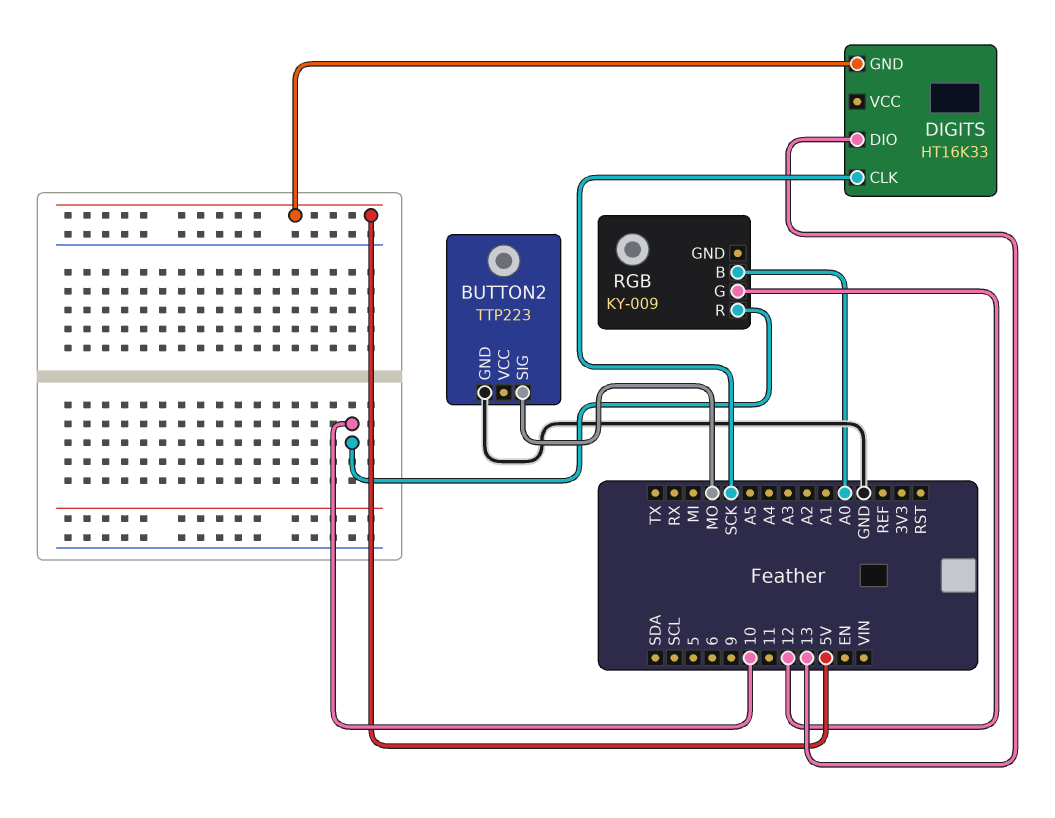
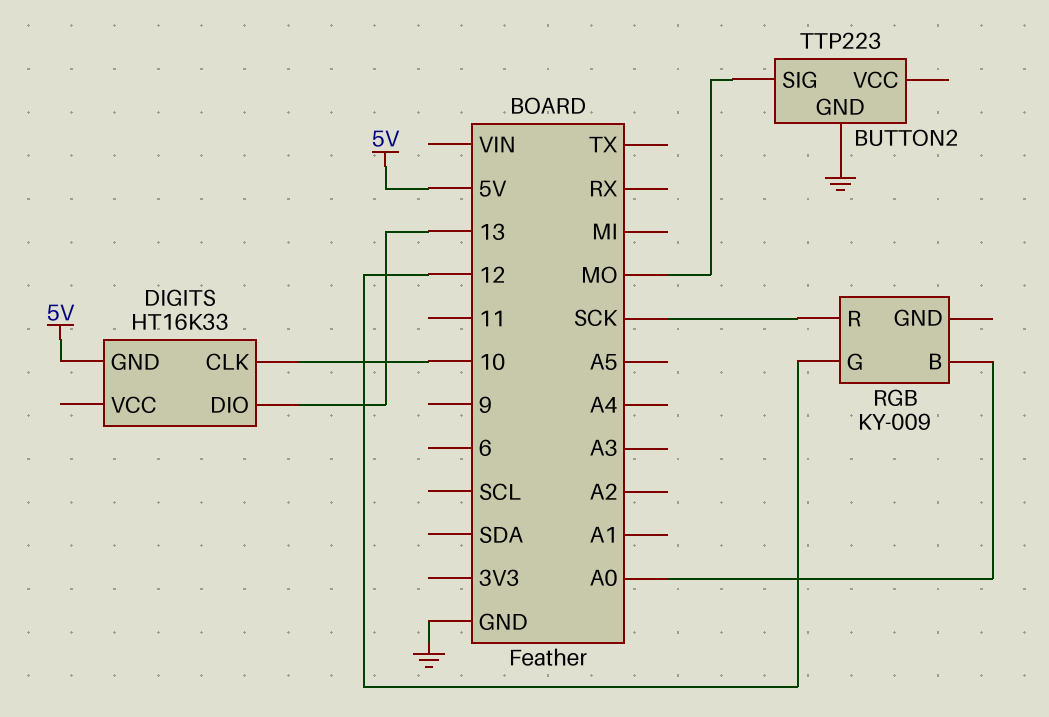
DIGITS pin CLK: SCK -> 10
RGB pin R: 10 -> SCK

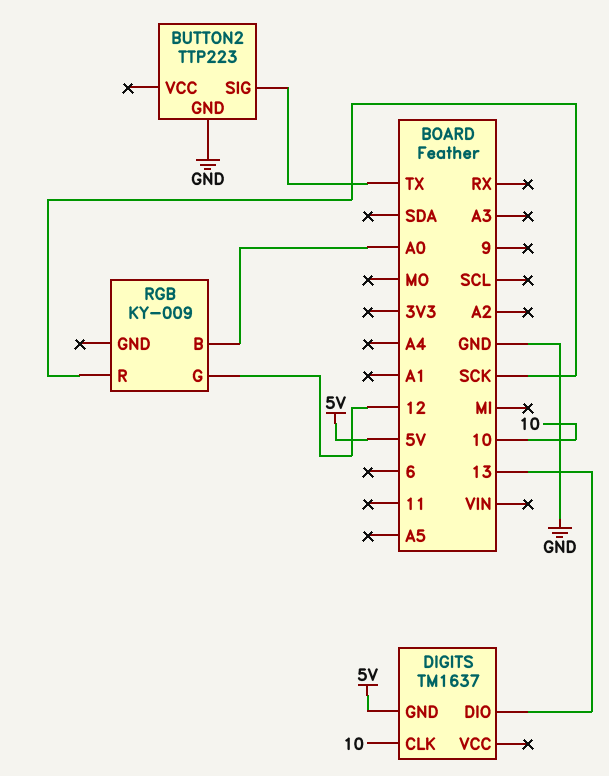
BUTTON2 pin SIG: MO -> TX
DIGITS: HT16K33 -> TM1637

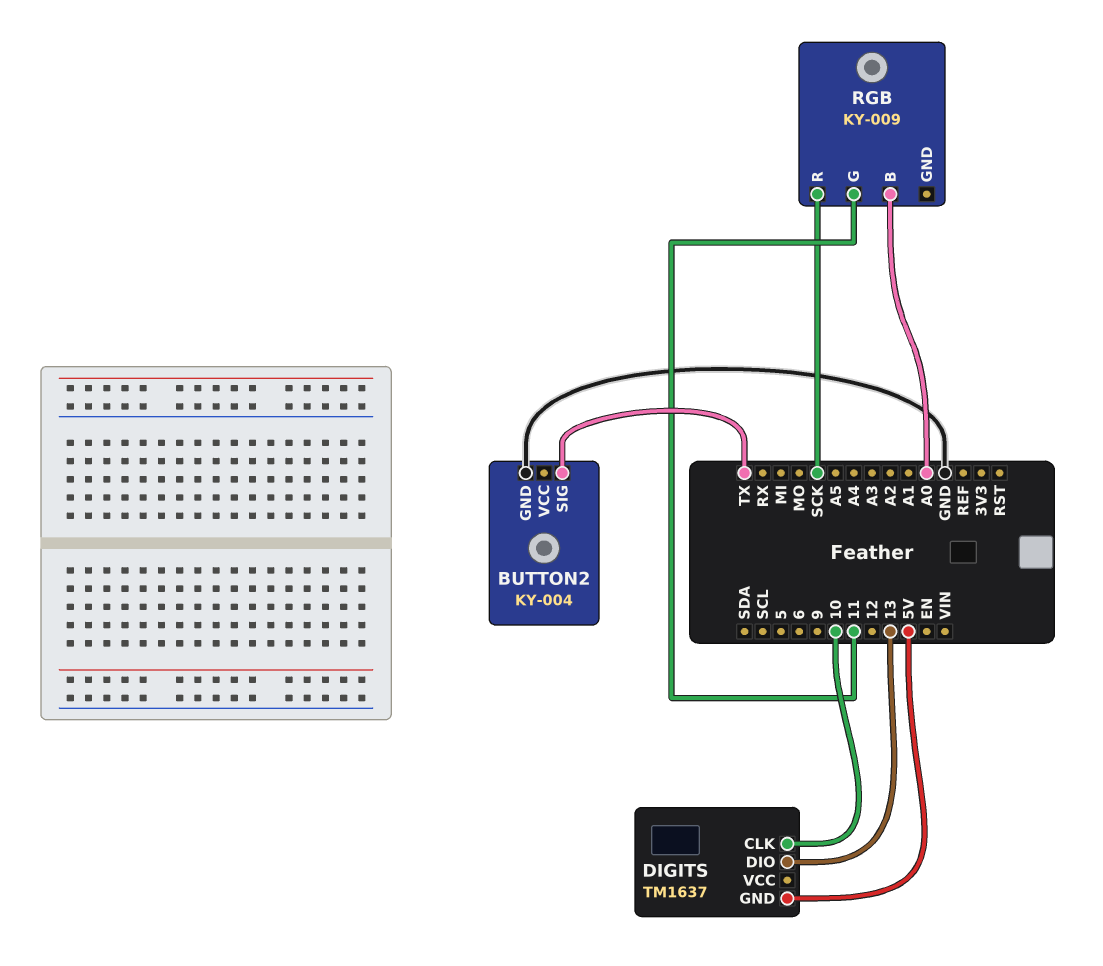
BUTTON2: TTP223 -> KY-004
RGB pin G: 12 -> 11

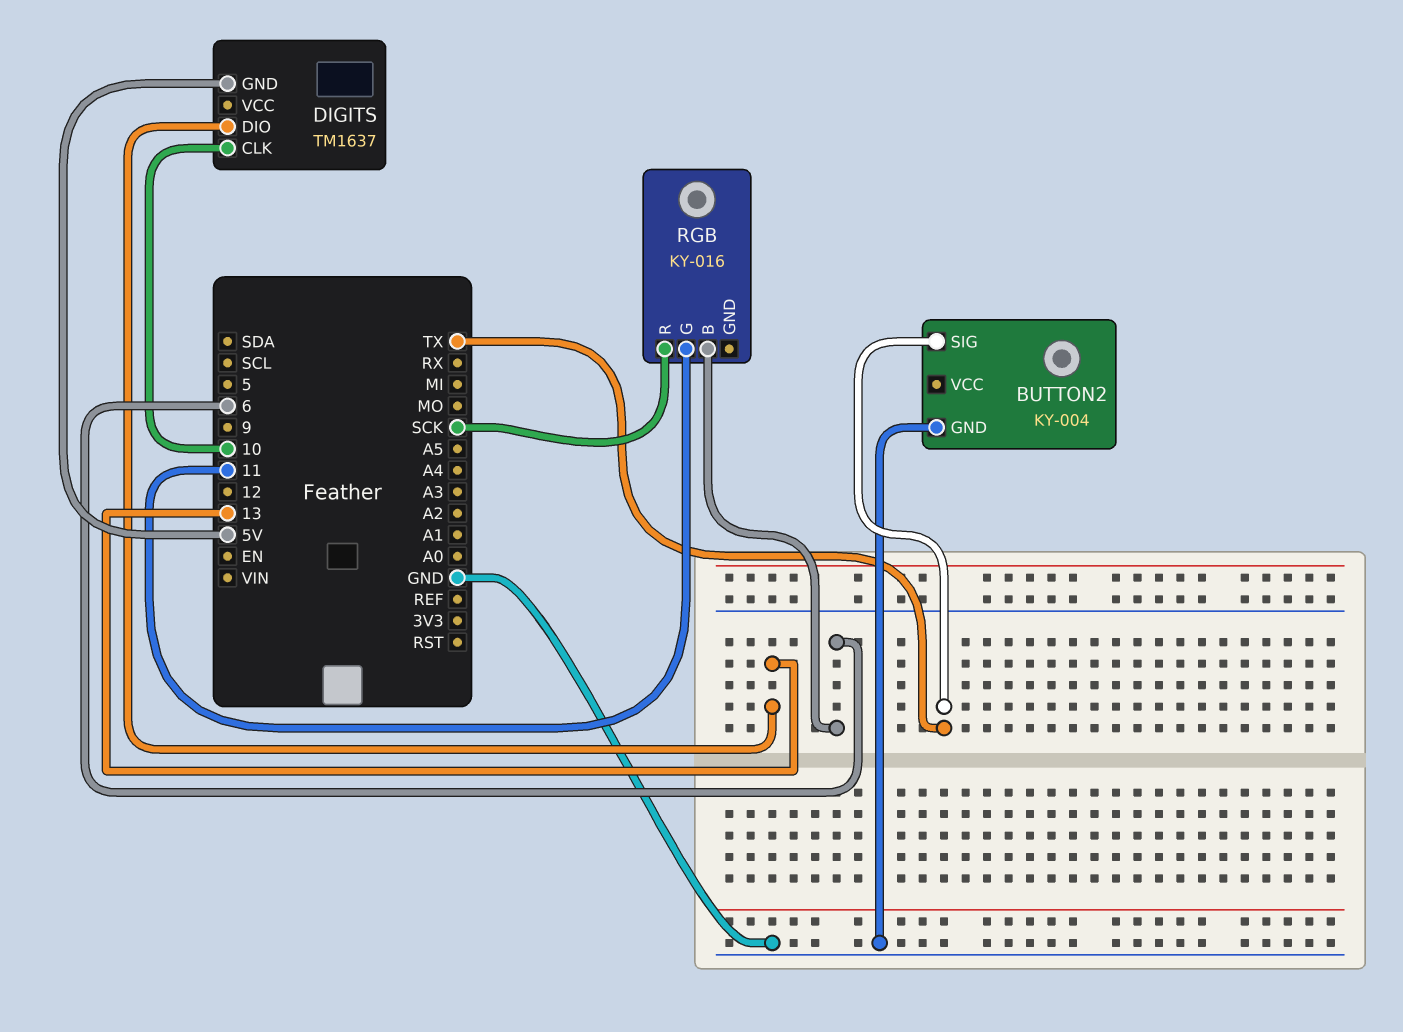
RGB: KY-009 -> KY-016
RGB pin B: A0 -> 6

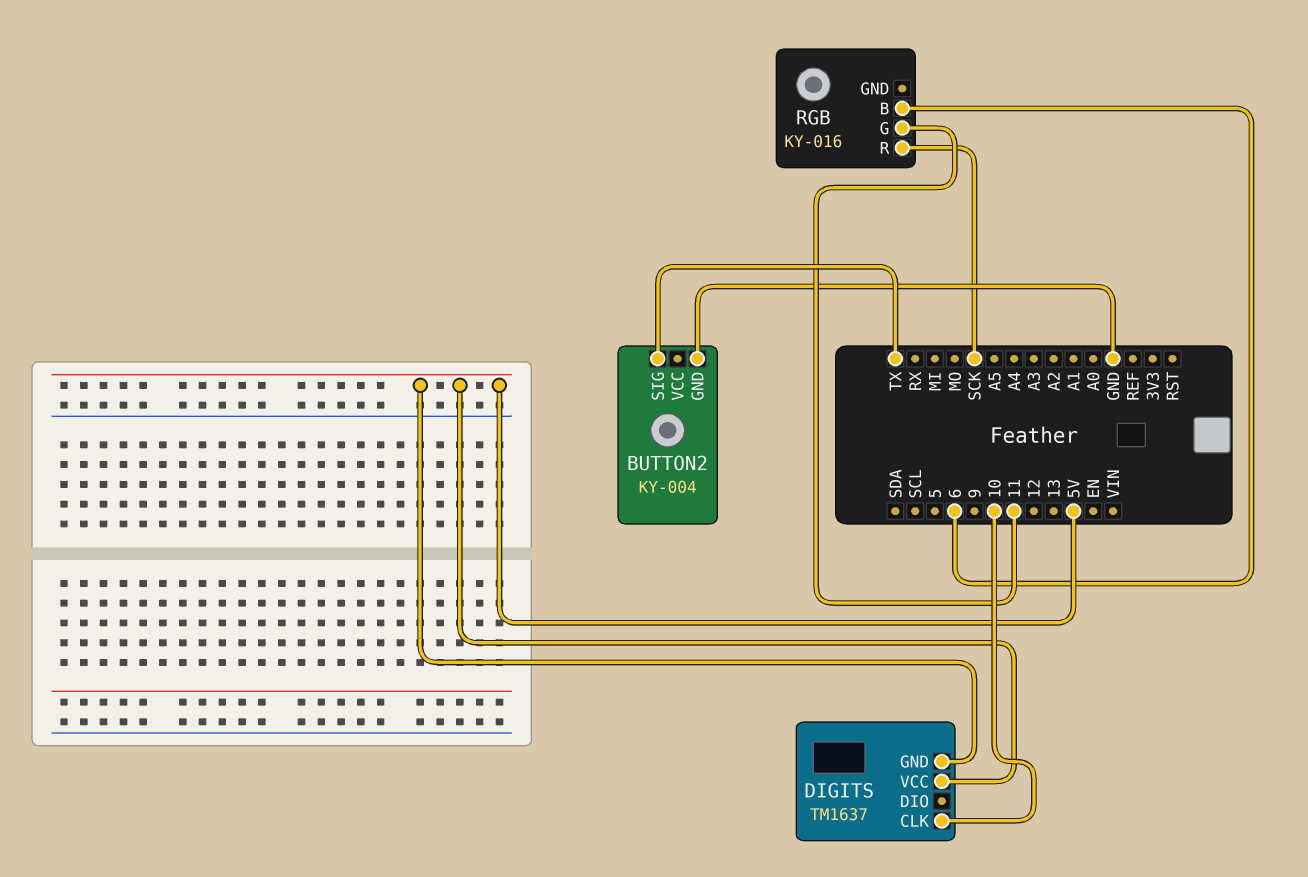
DIGITS pin DIO: 13 -> none
DIGITS pin VCC: none -> 5V

